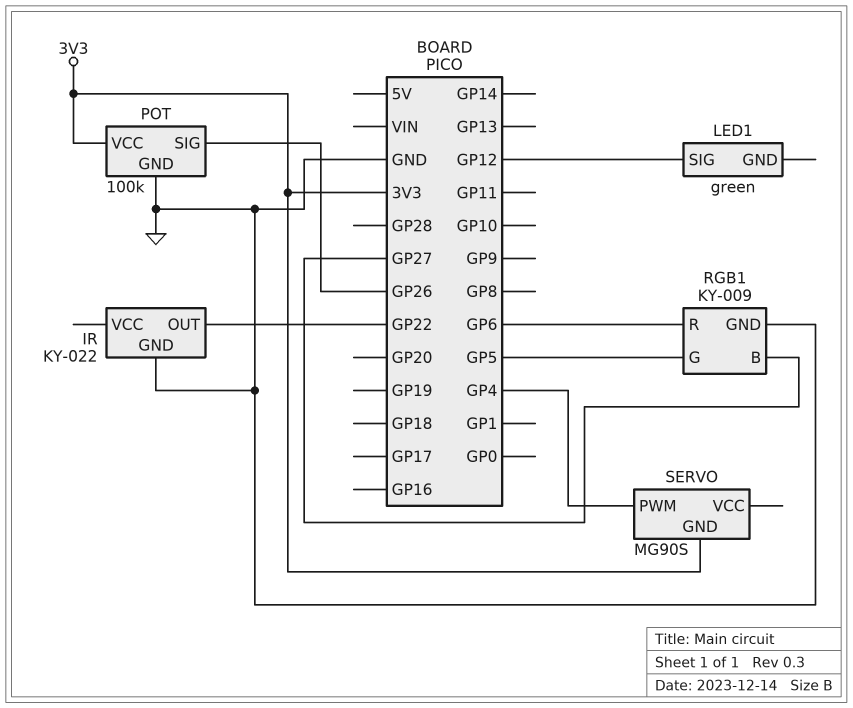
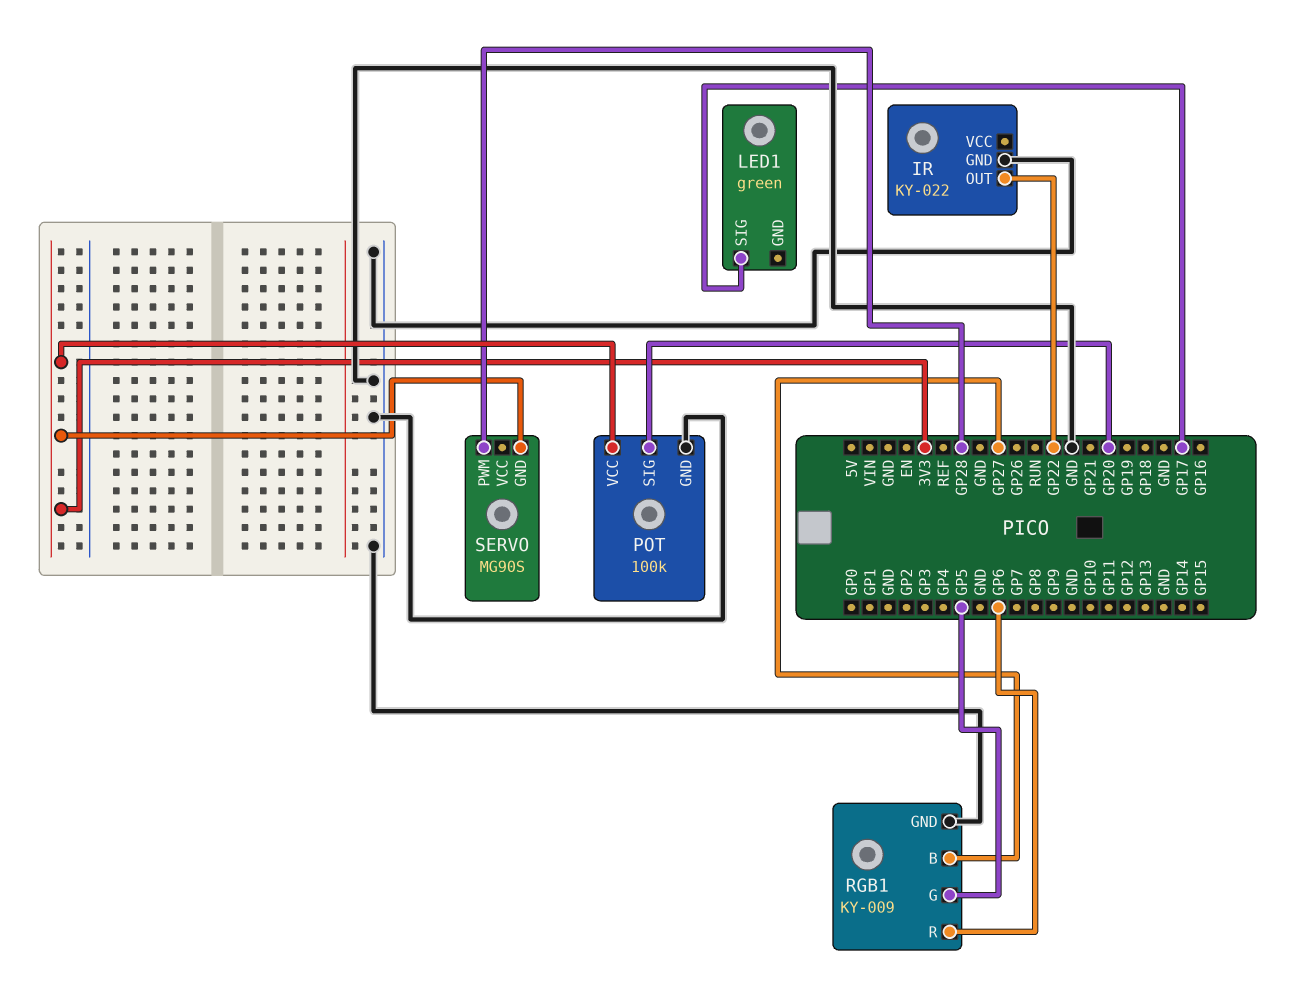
LED1 pin SIG: GP12 -> GP17
POT pin SIG: GP26 -> GP20
SERVO pin PWM: GP4 -> GP28

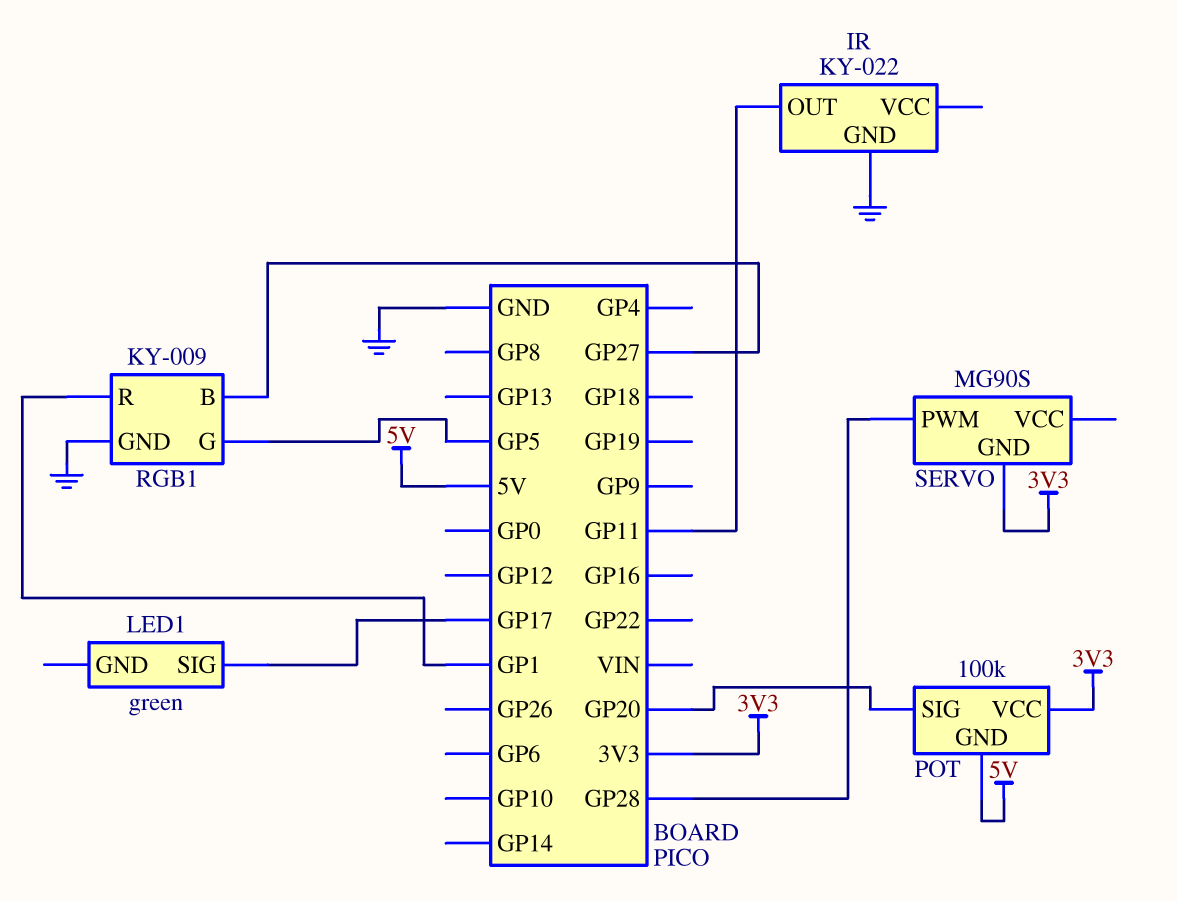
IR pin OUT: GP22 -> GP11
POT pin GND: GND -> 5V
RGB1 pin R: GP6 -> GP1

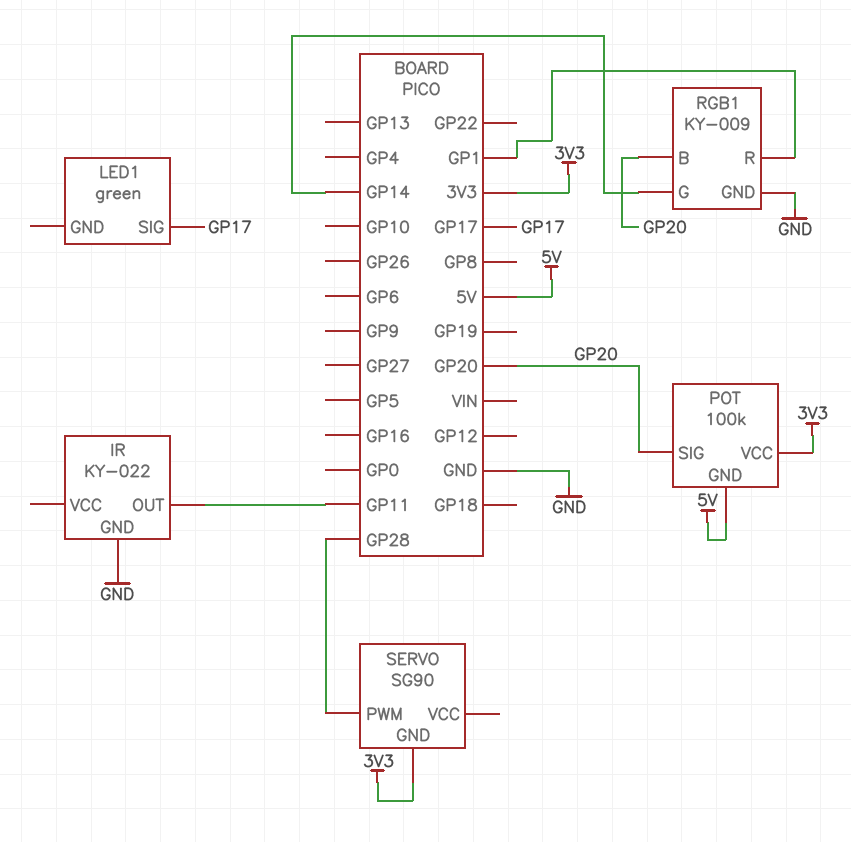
RGB1 pin B: GP27 -> GP20
RGB1 pin G: GP5 -> GP14
SERVO: MG90S -> SG90

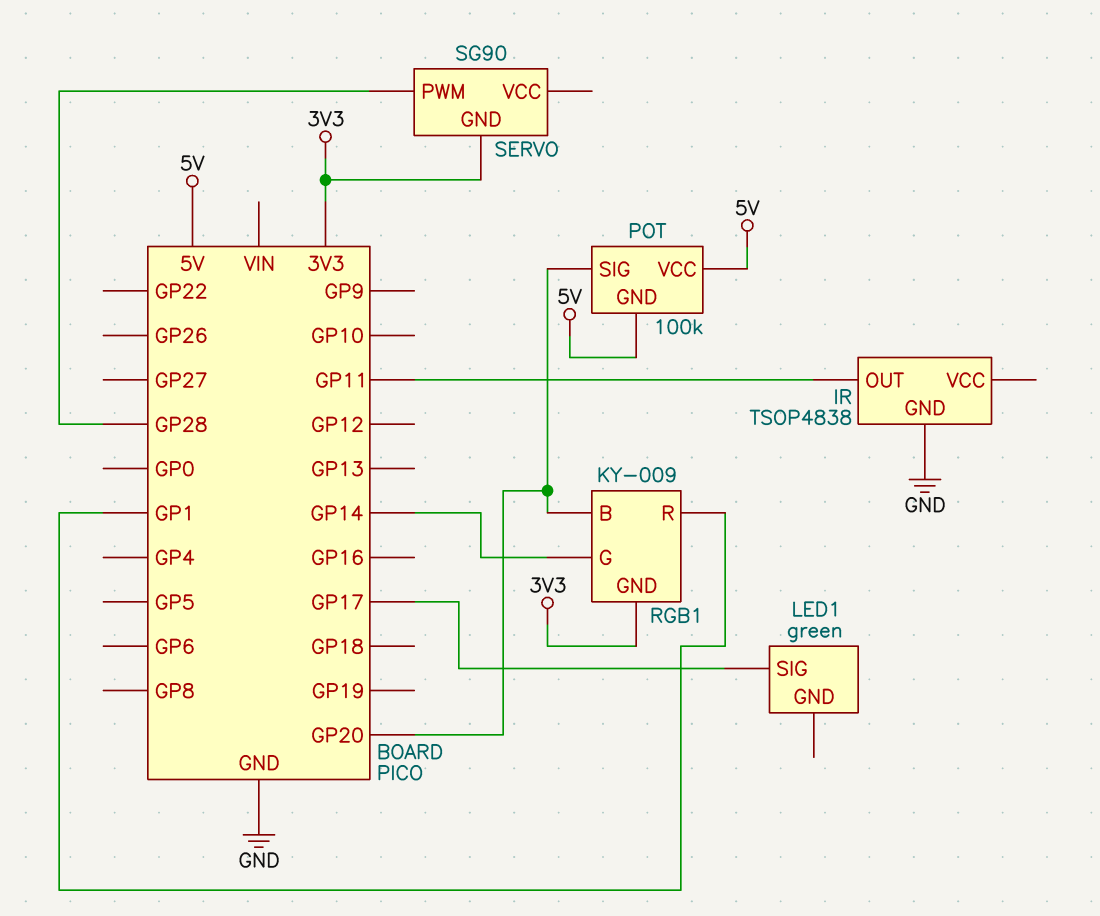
IR: KY-022 -> TSOP4838
POT pin VCC: 3V3 -> 5V
RGB1 pin GND: GND -> 3V3

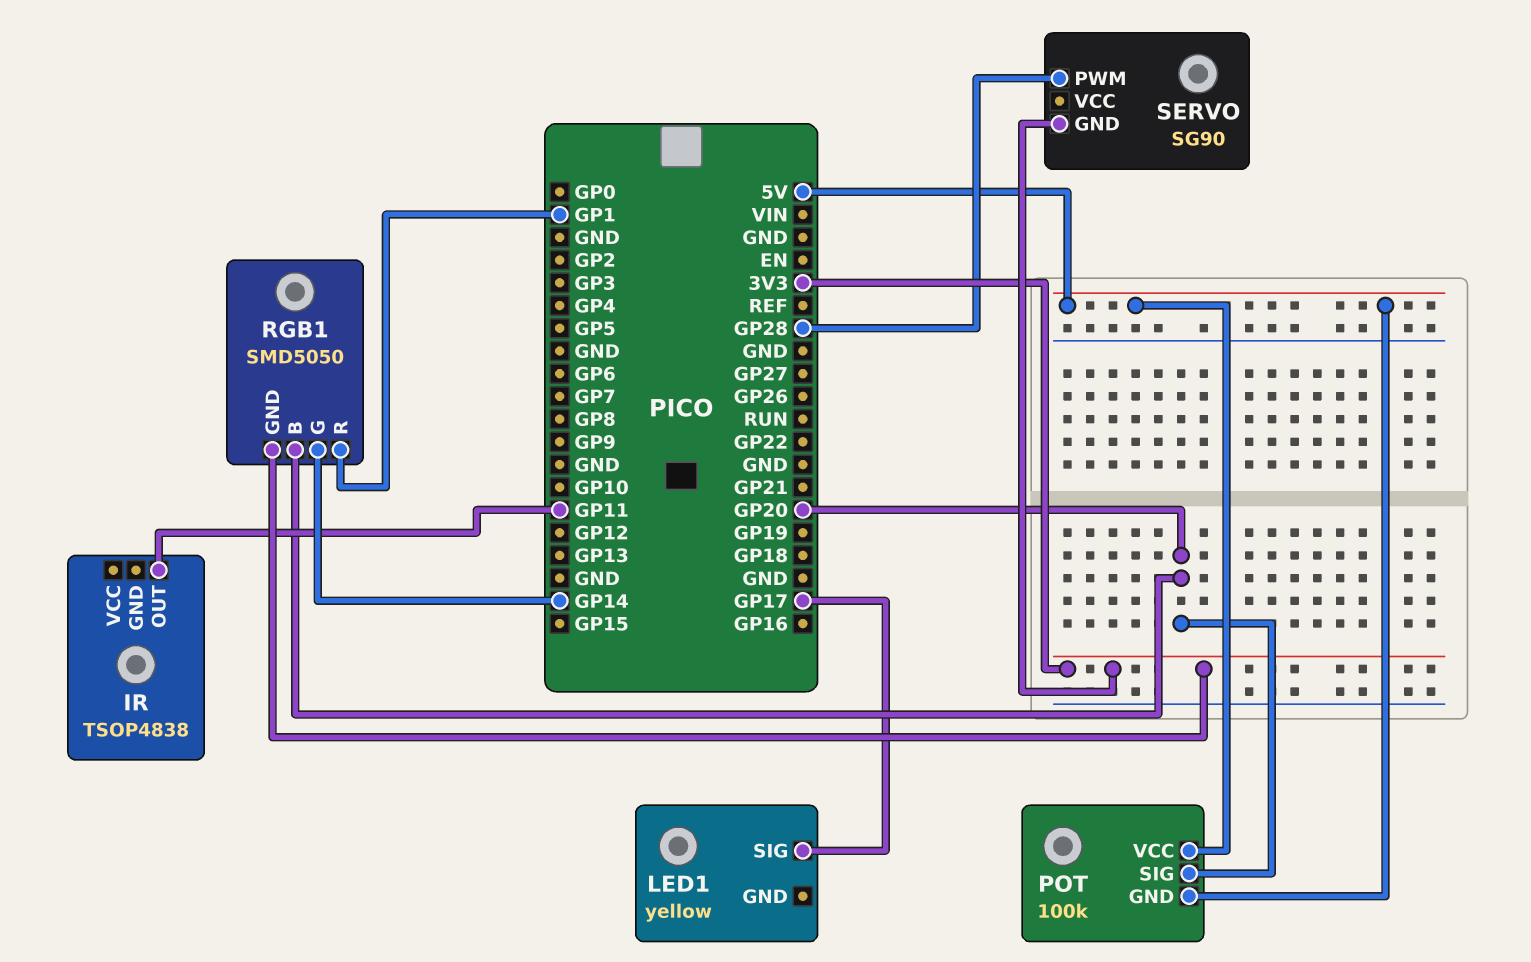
IR pin GND: GND -> none
LED1: green -> yellow
RGB1: KY-009 -> SMD5050

